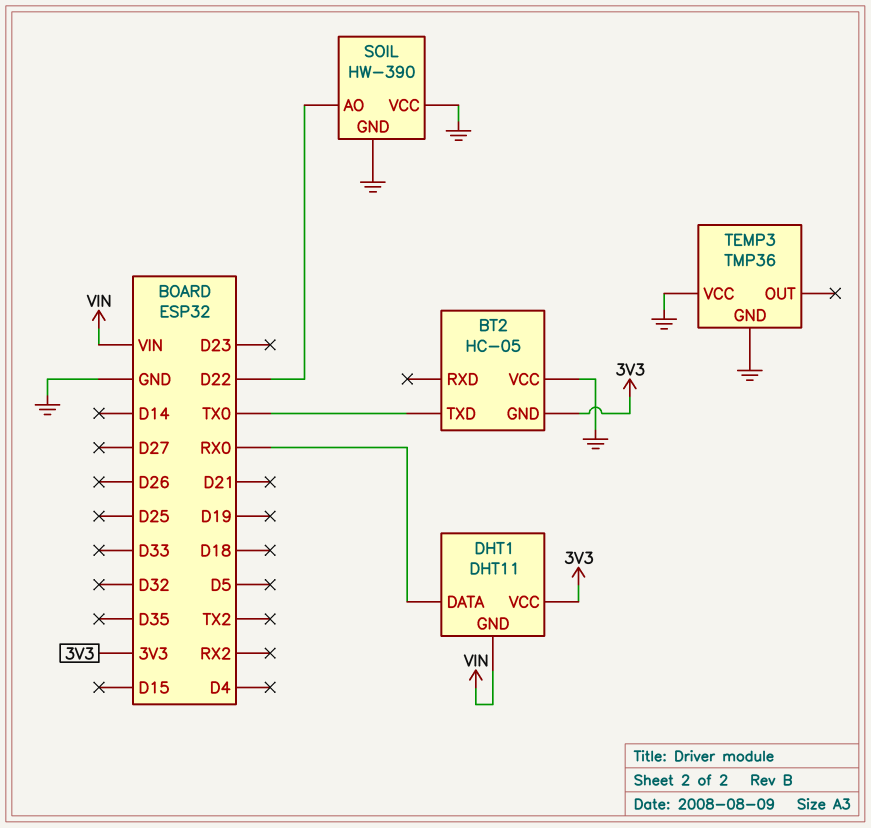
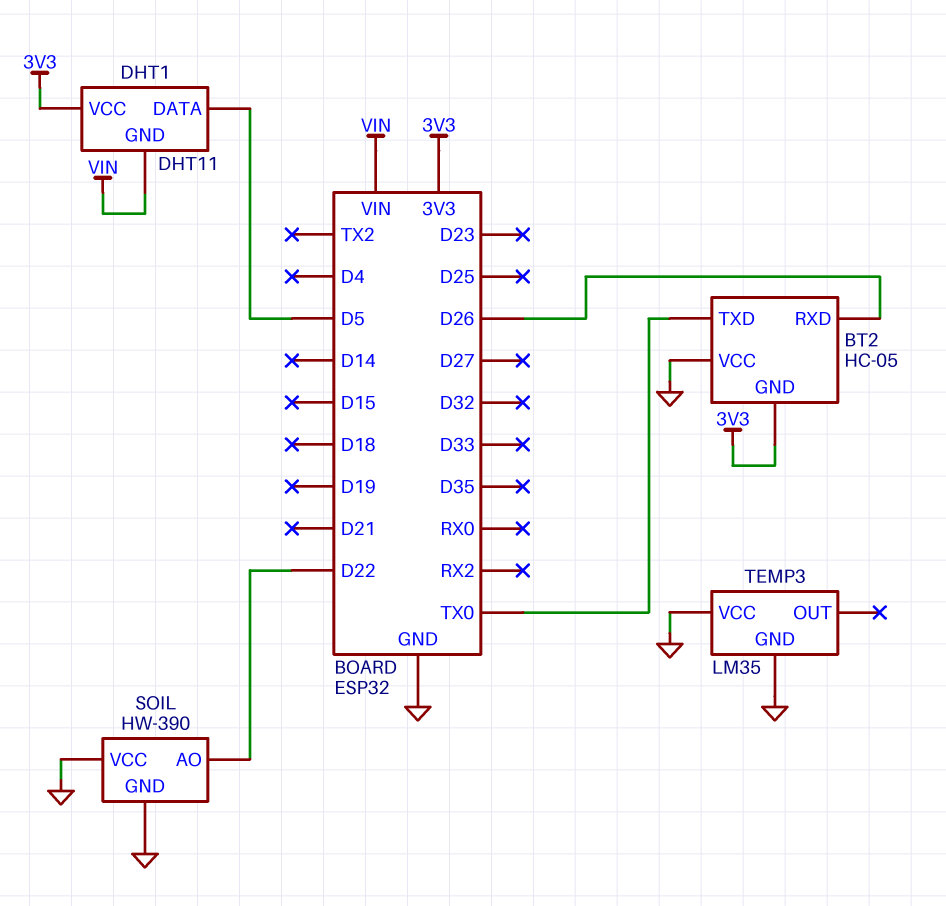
BT2 pin RXD: none -> D26
DHT1 pin DATA: RX0 -> D5
TEMP3: TMP36 -> LM35

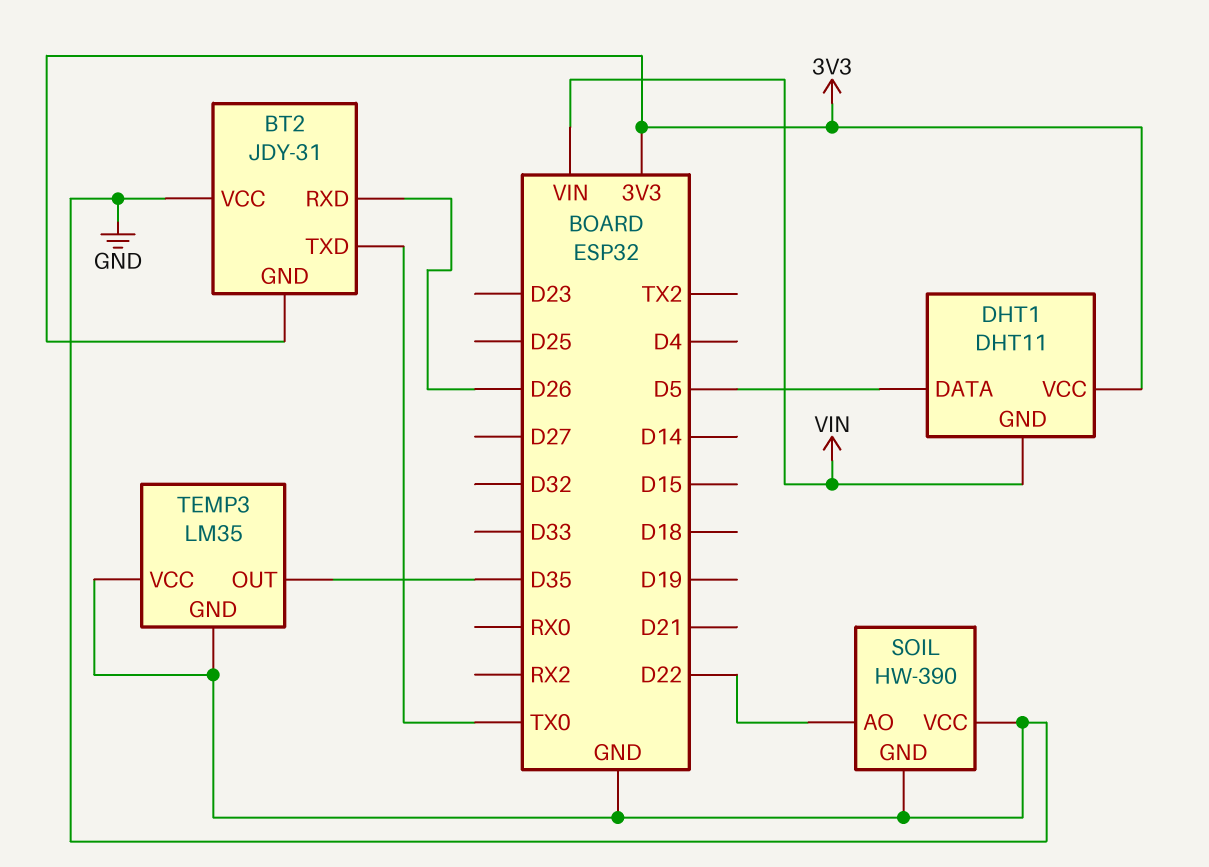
BT2: HC-05 -> JDY-31
TEMP3 pin OUT: none -> D35

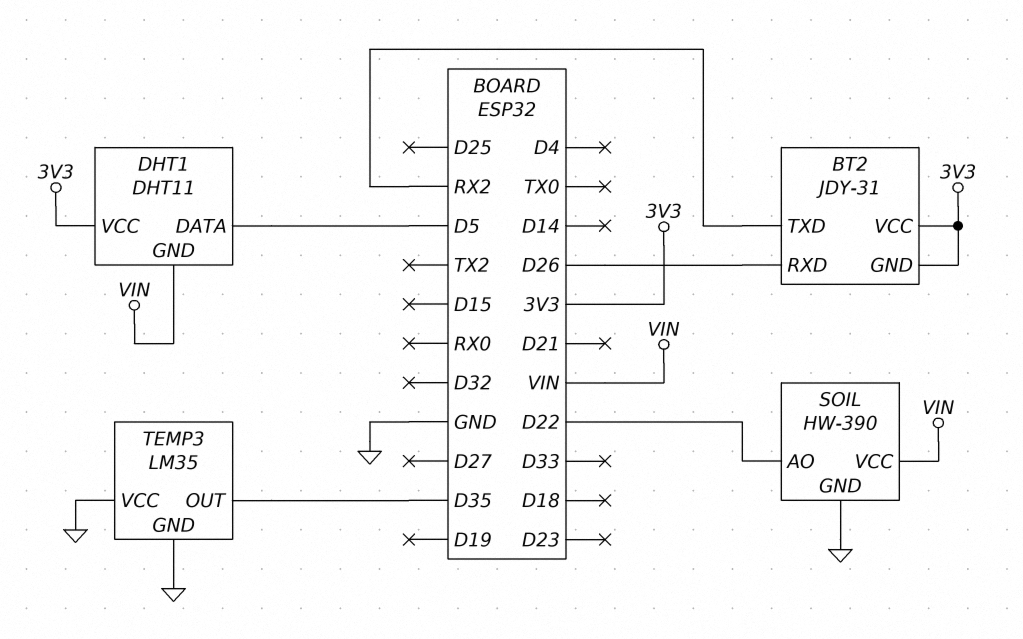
BT2 pin TXD: TX0 -> RX2
BT2 pin VCC: GND -> 3V3
SOIL pin VCC: GND -> VIN

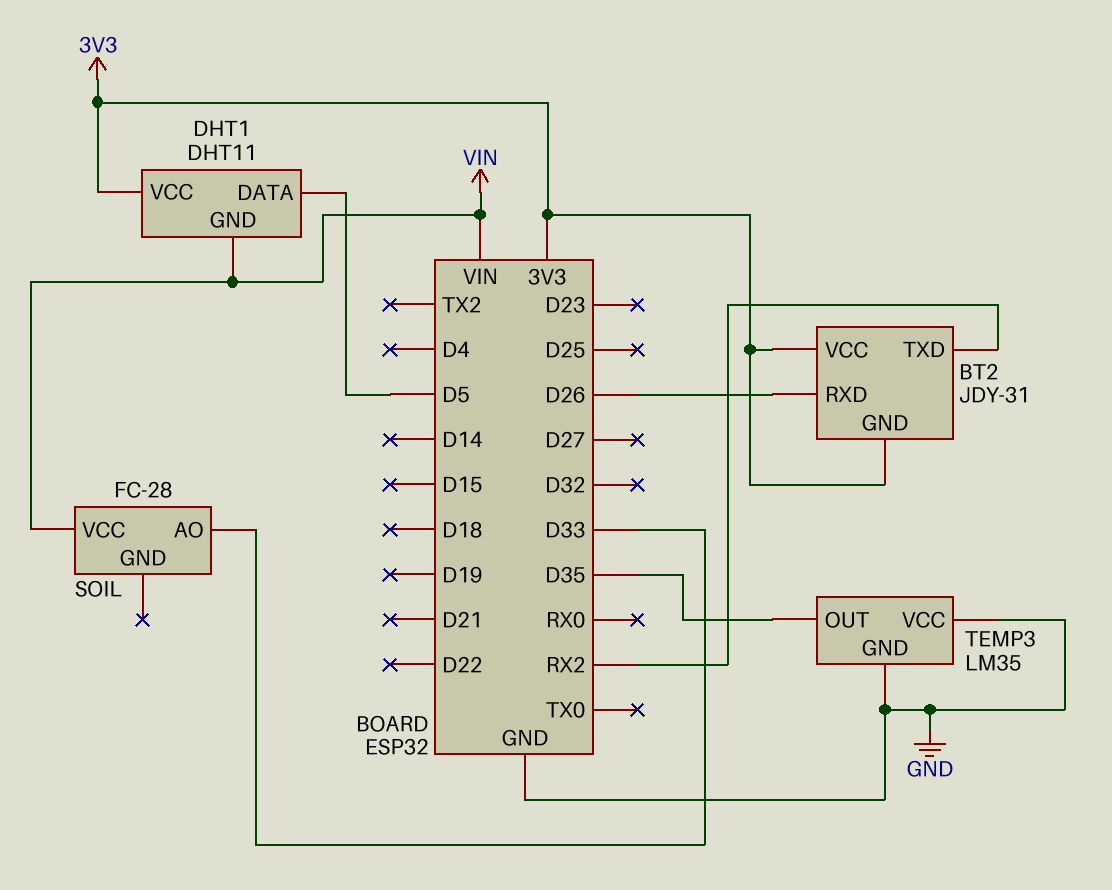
SOIL: HW-390 -> FC-28
SOIL pin AO: D22 -> D33
SOIL pin GND: GND -> none

